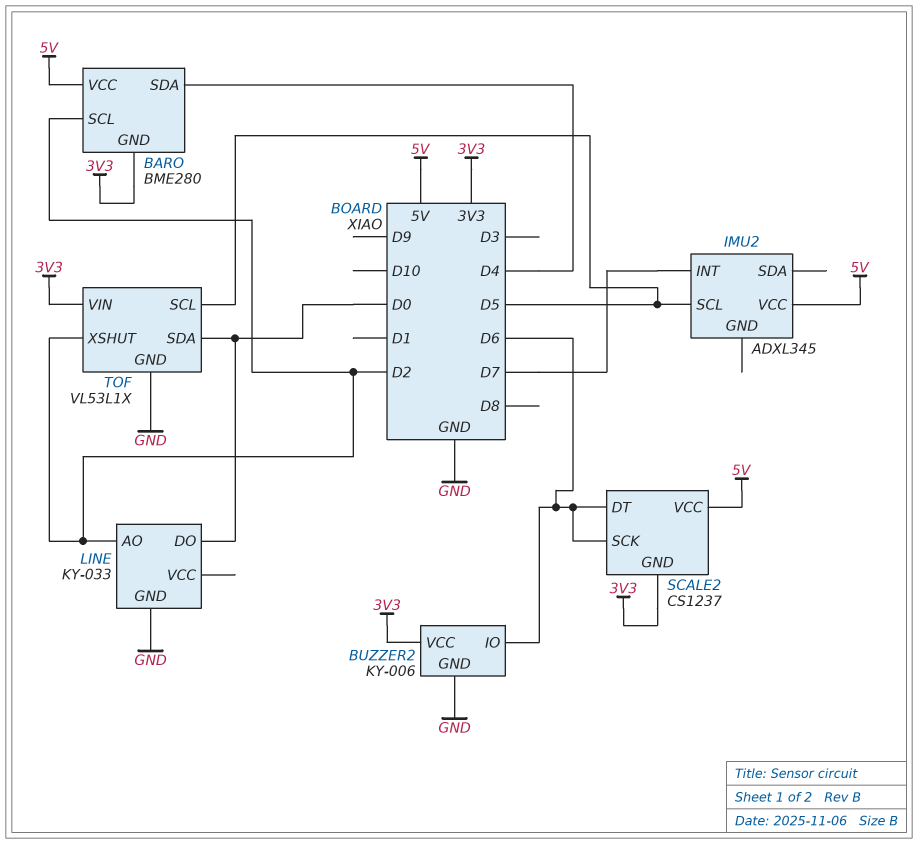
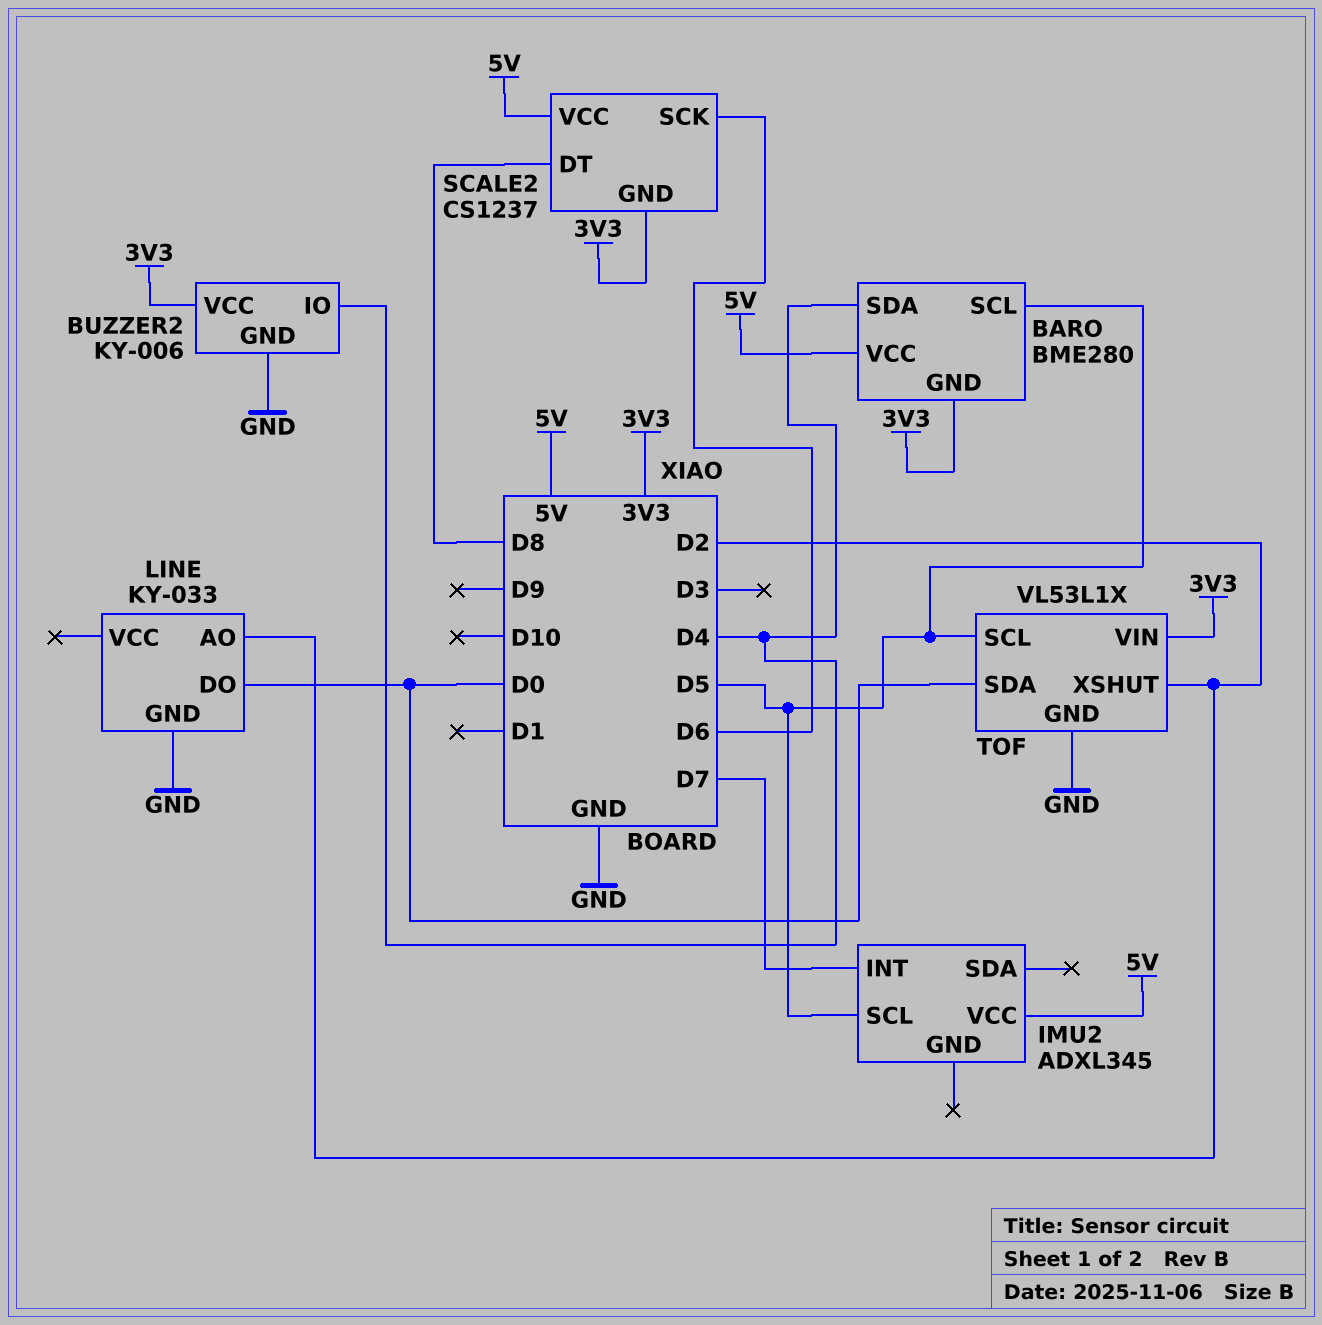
BARO pin SCL: D2 -> D5
BUZZER2 pin IO: D6 -> D4
SCALE2 pin DT: D6 -> D8

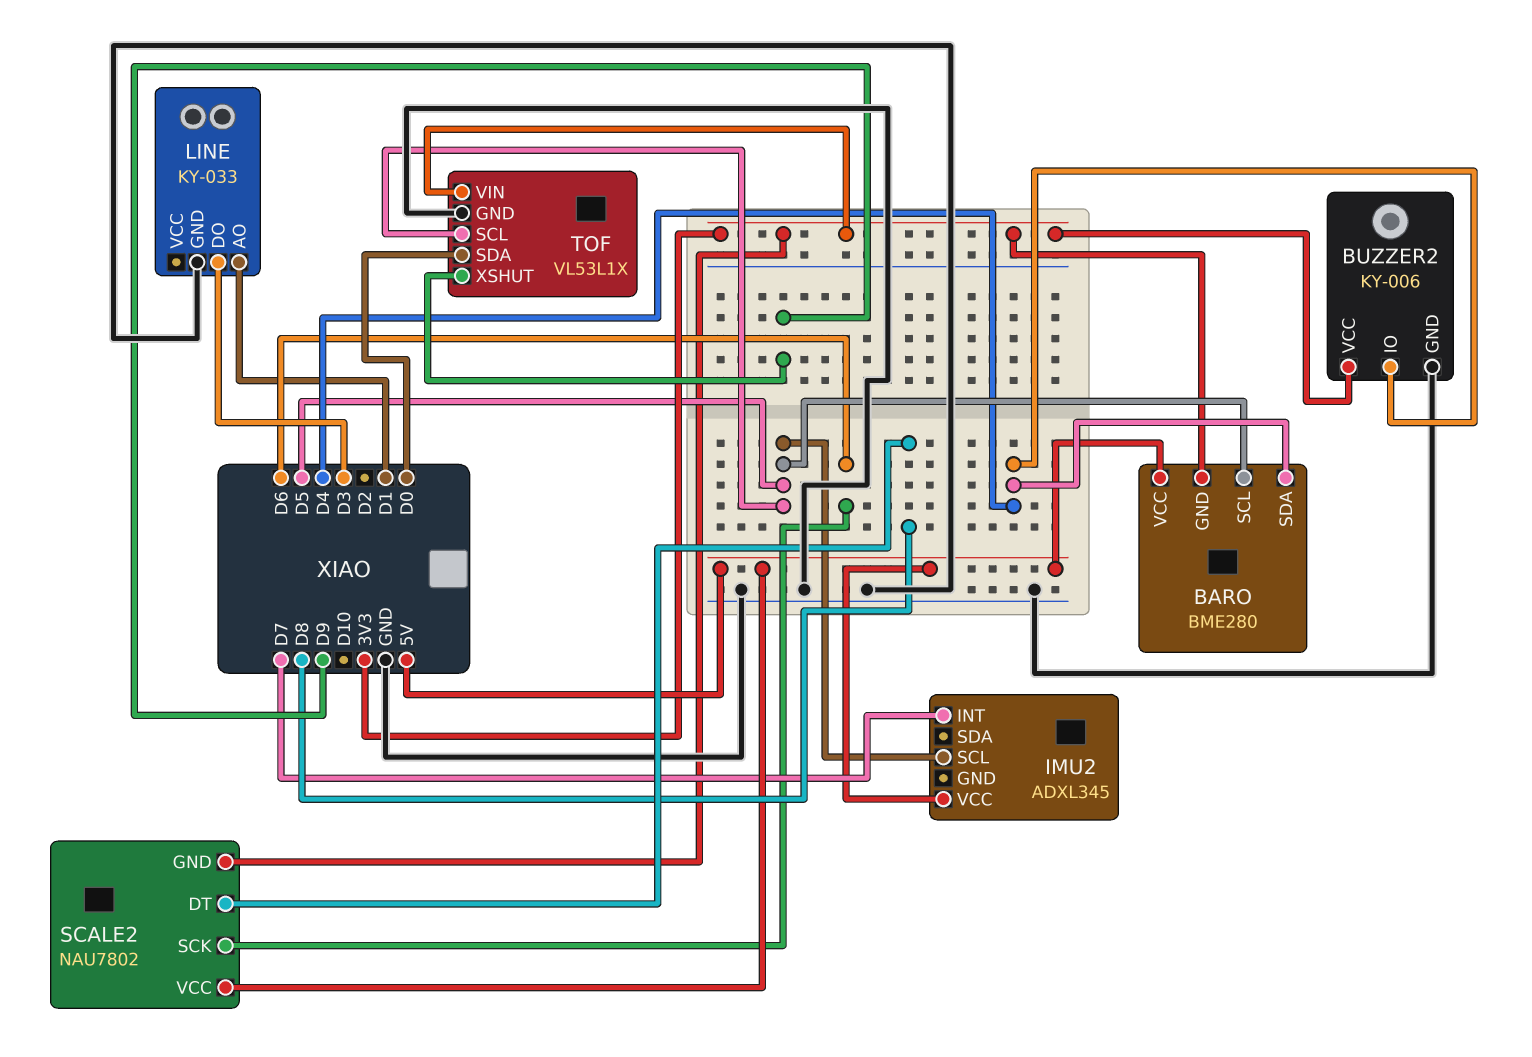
LINE pin AO: D2 -> D1
LINE pin DO: D0 -> D3
SCALE2: CS1237 -> NAU7802
TOF pin XSHUT: D2 -> D9

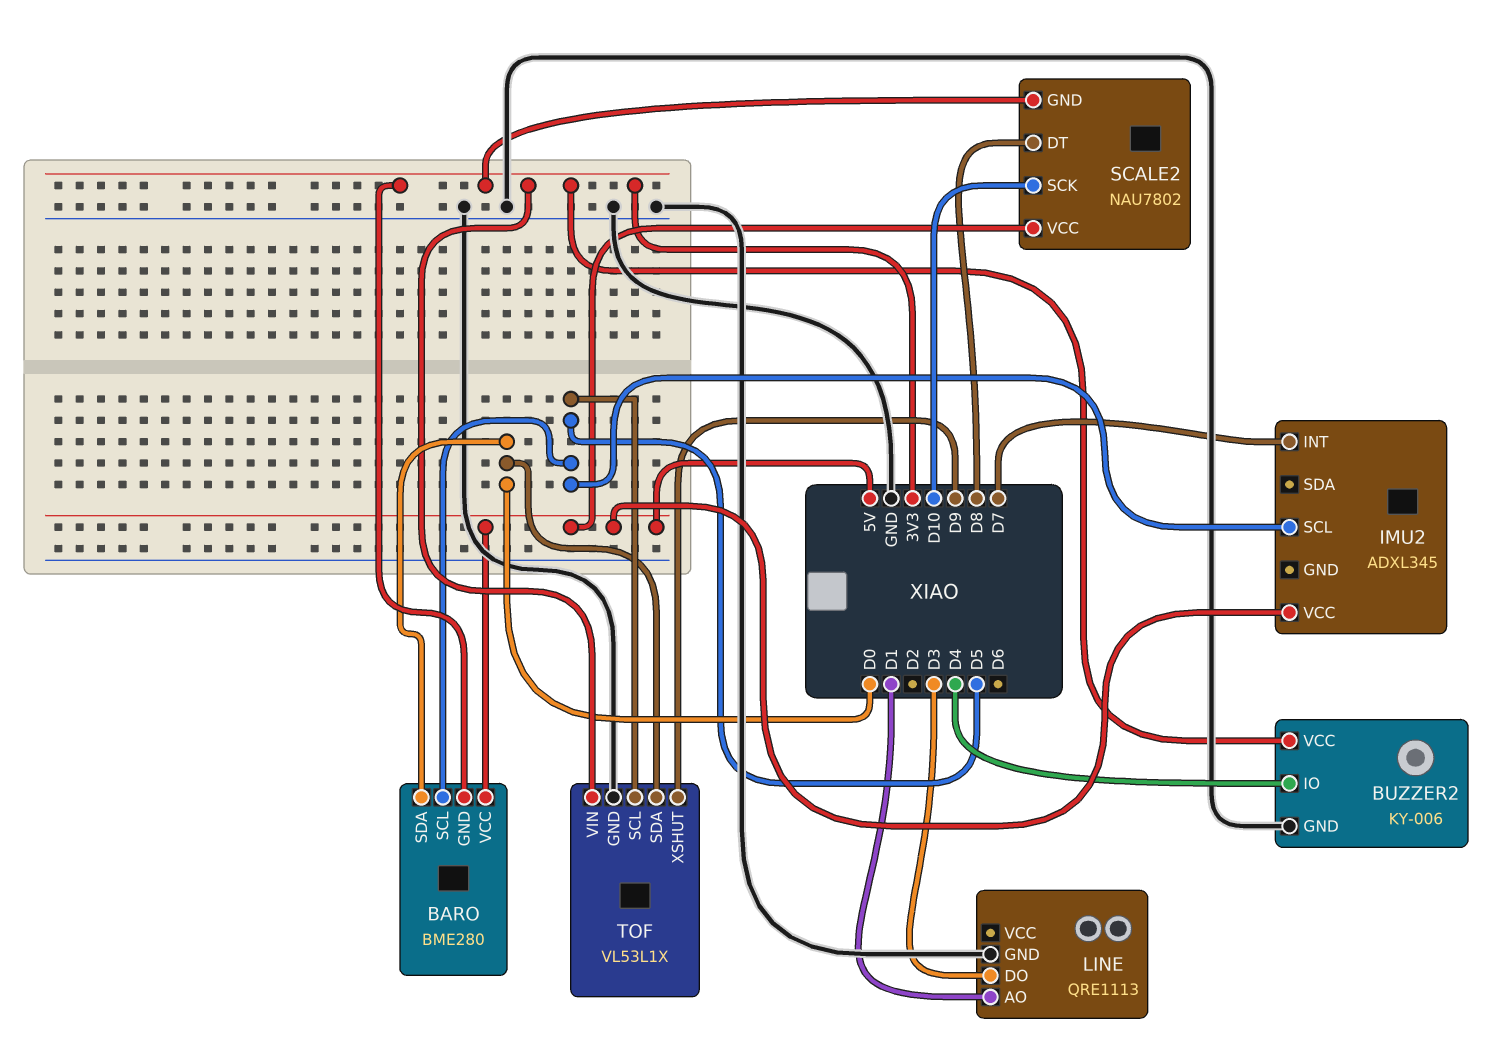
BARO pin SDA: D4 -> D0
LINE: KY-033 -> QRE1113
SCALE2 pin SCK: D6 -> D10

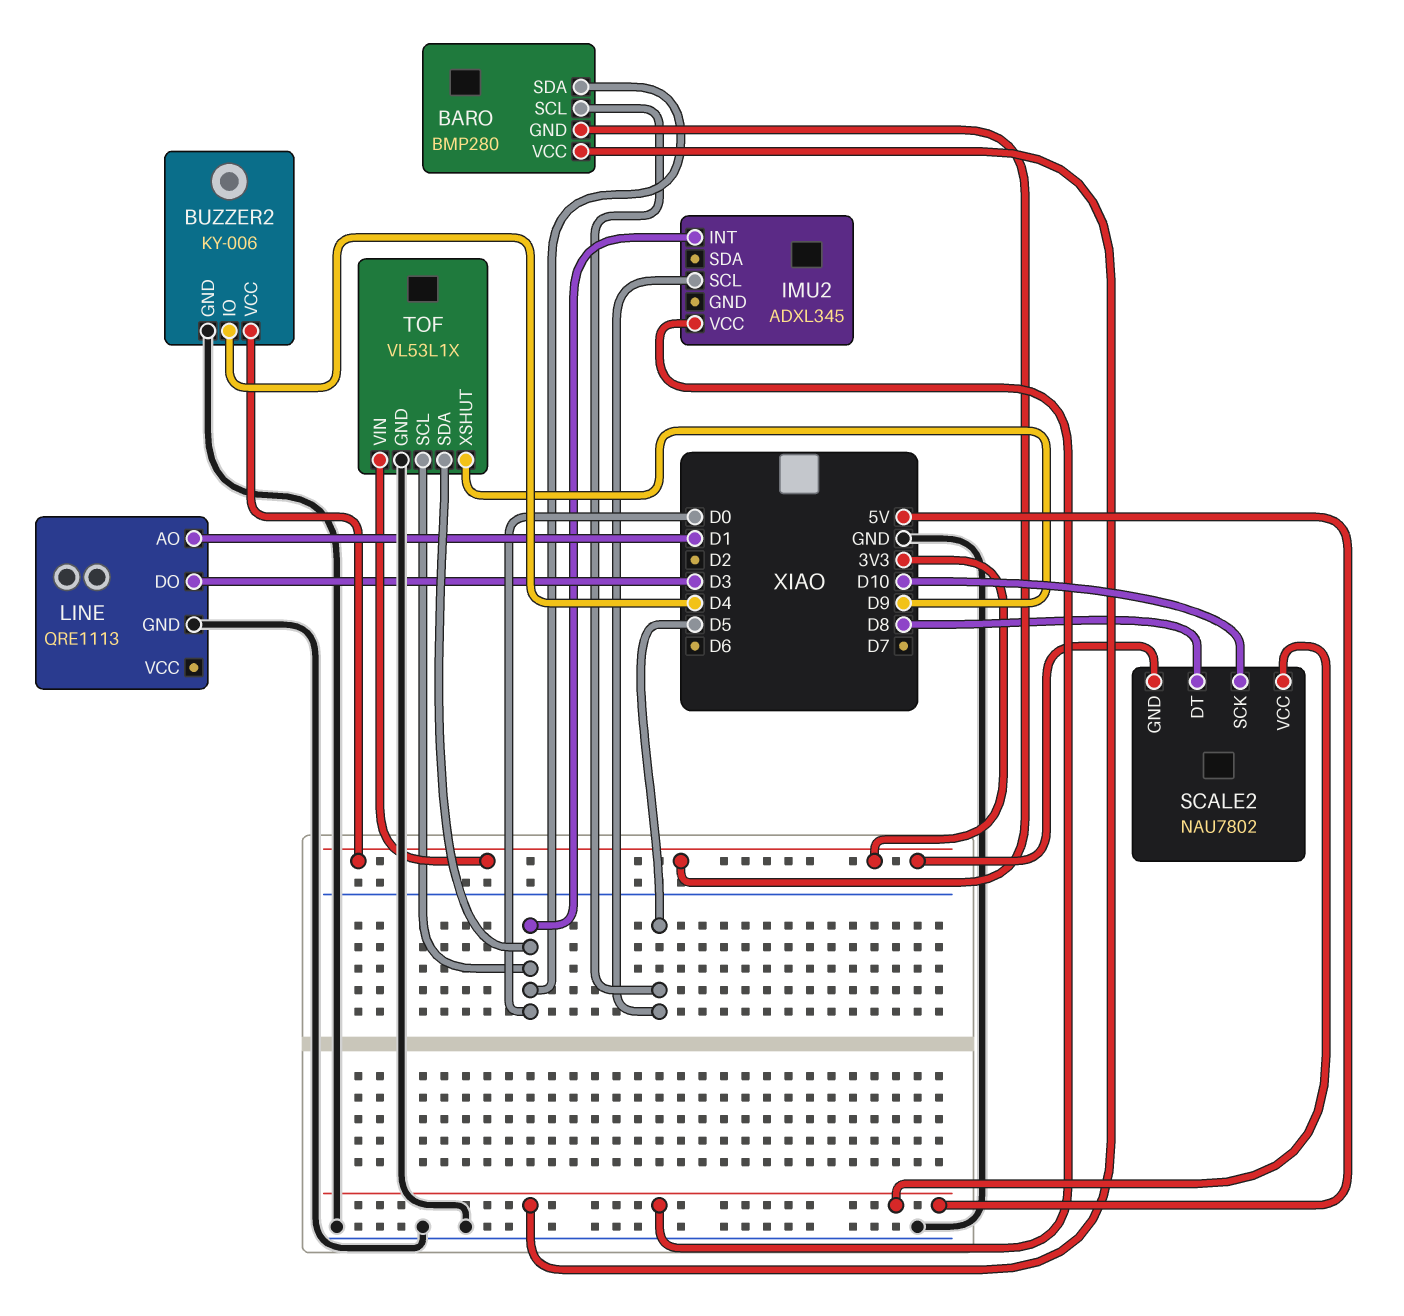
BARO: BME280 -> BMP280
IMU2 pin INT: D7 -> D0
TOF pin SCL: D5 -> D0

